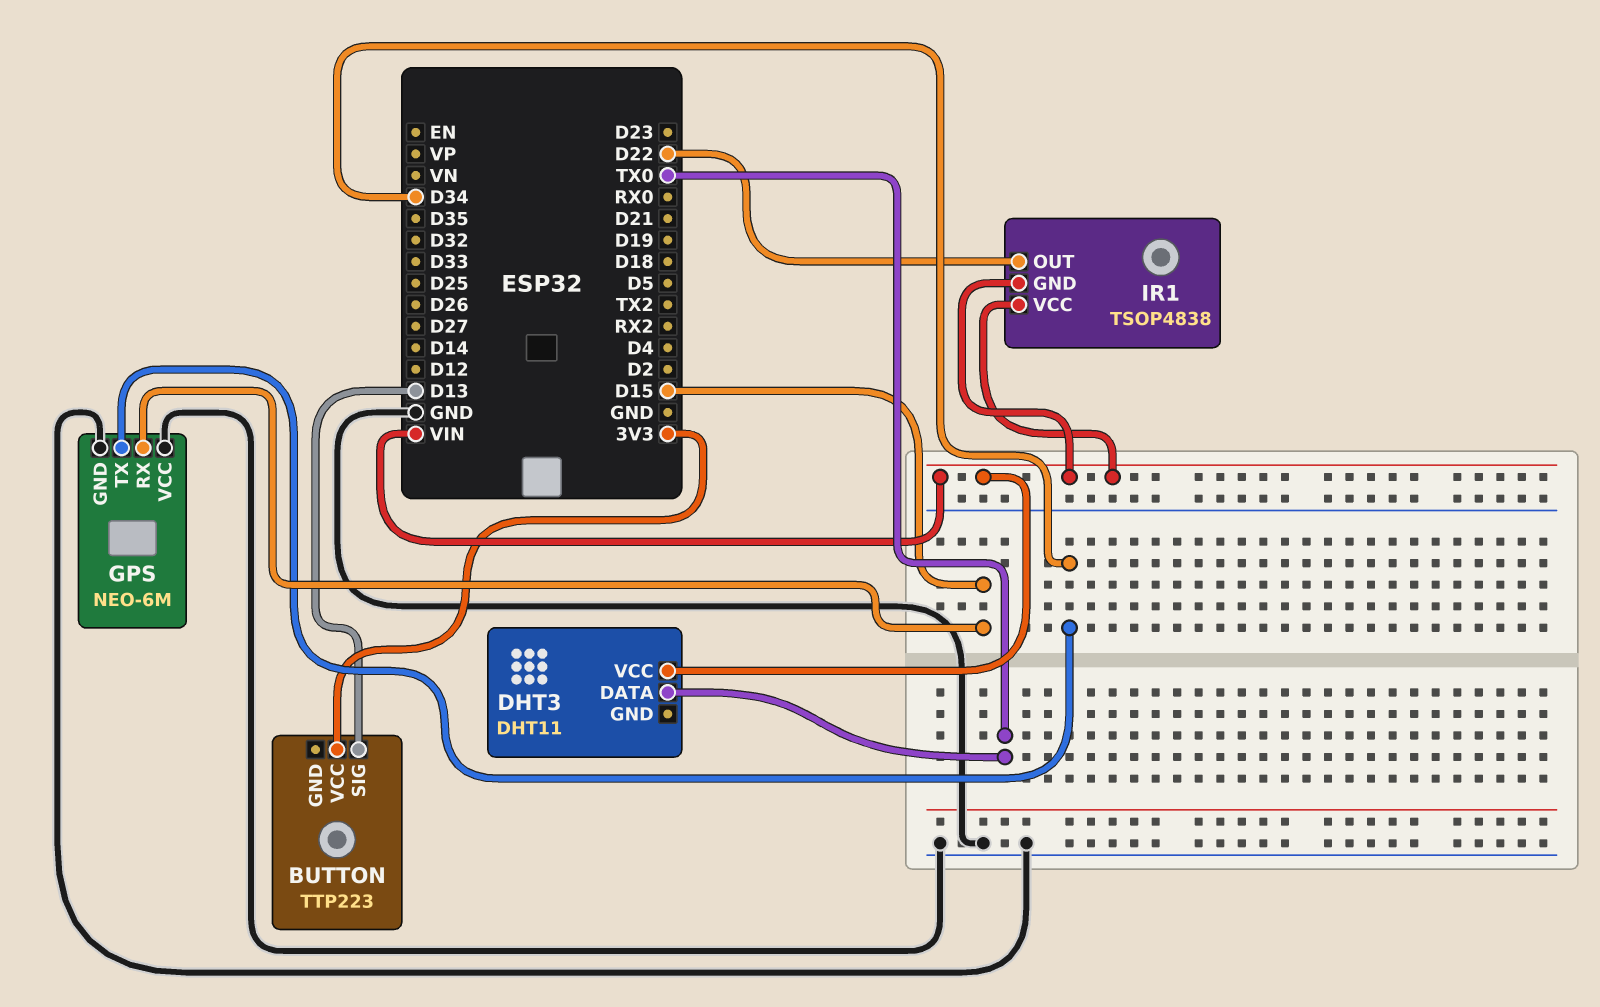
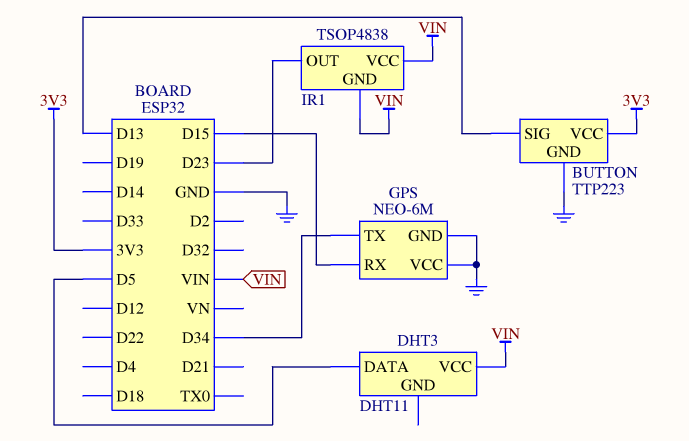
BUTTON pin GND: none -> GND
DHT3 pin DATA: TX0 -> D5
IR1 pin OUT: D22 -> D23

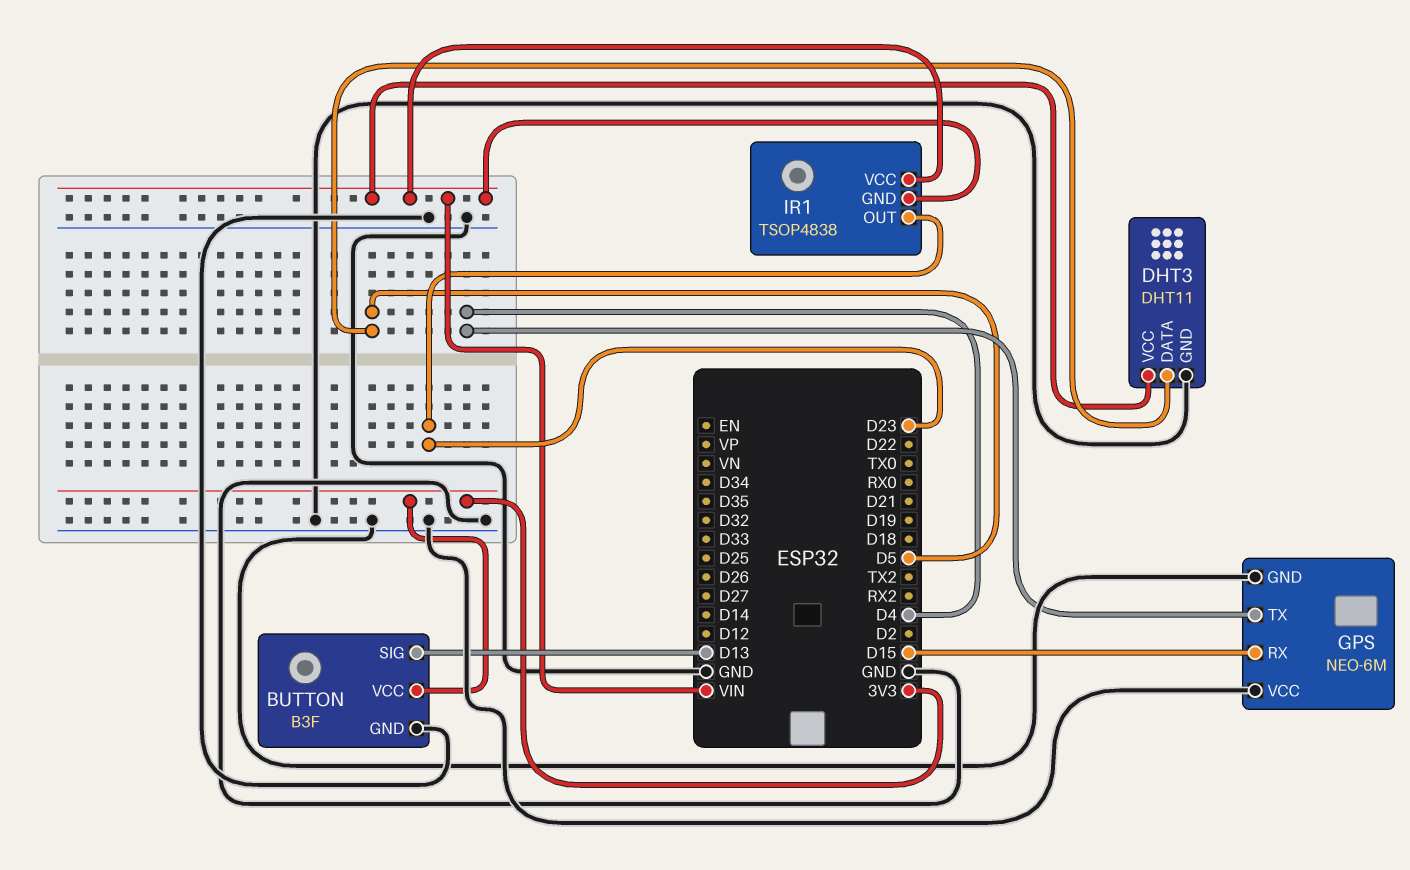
BUTTON: TTP223 -> B3F
DHT3 pin GND: none -> GND
GPS pin TX: D34 -> D4

